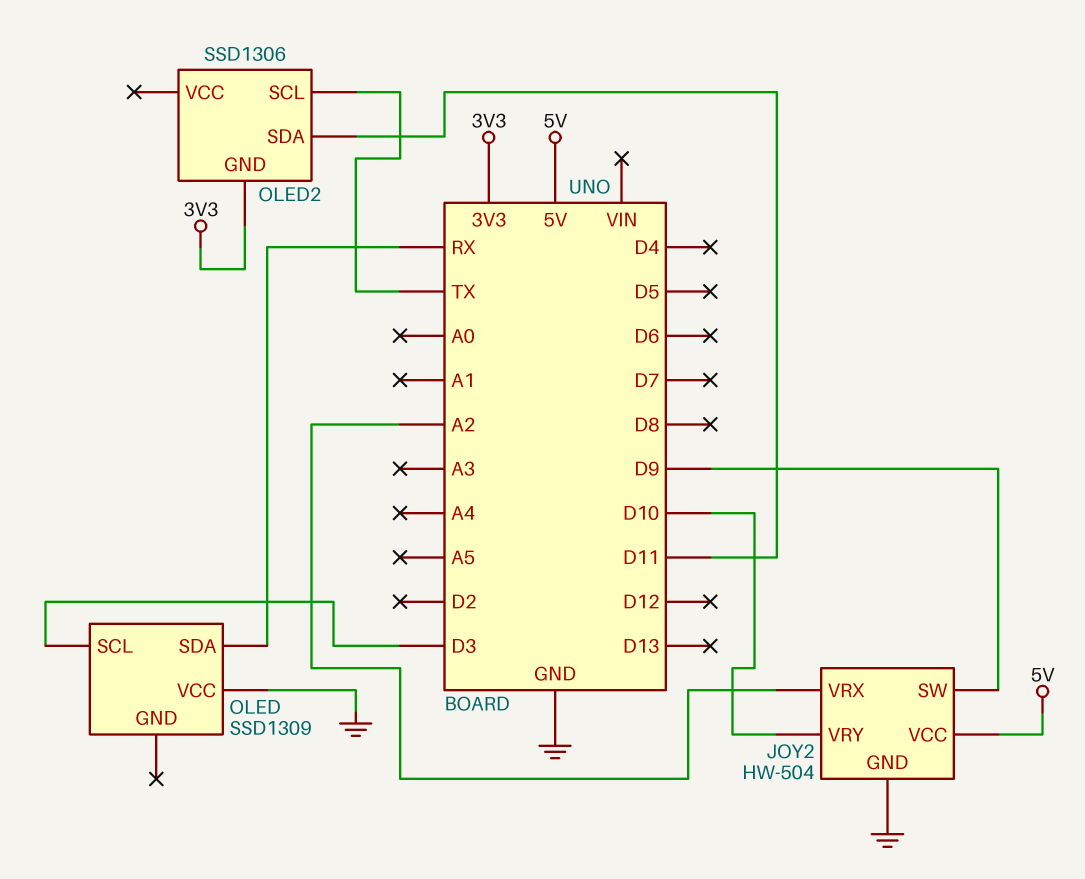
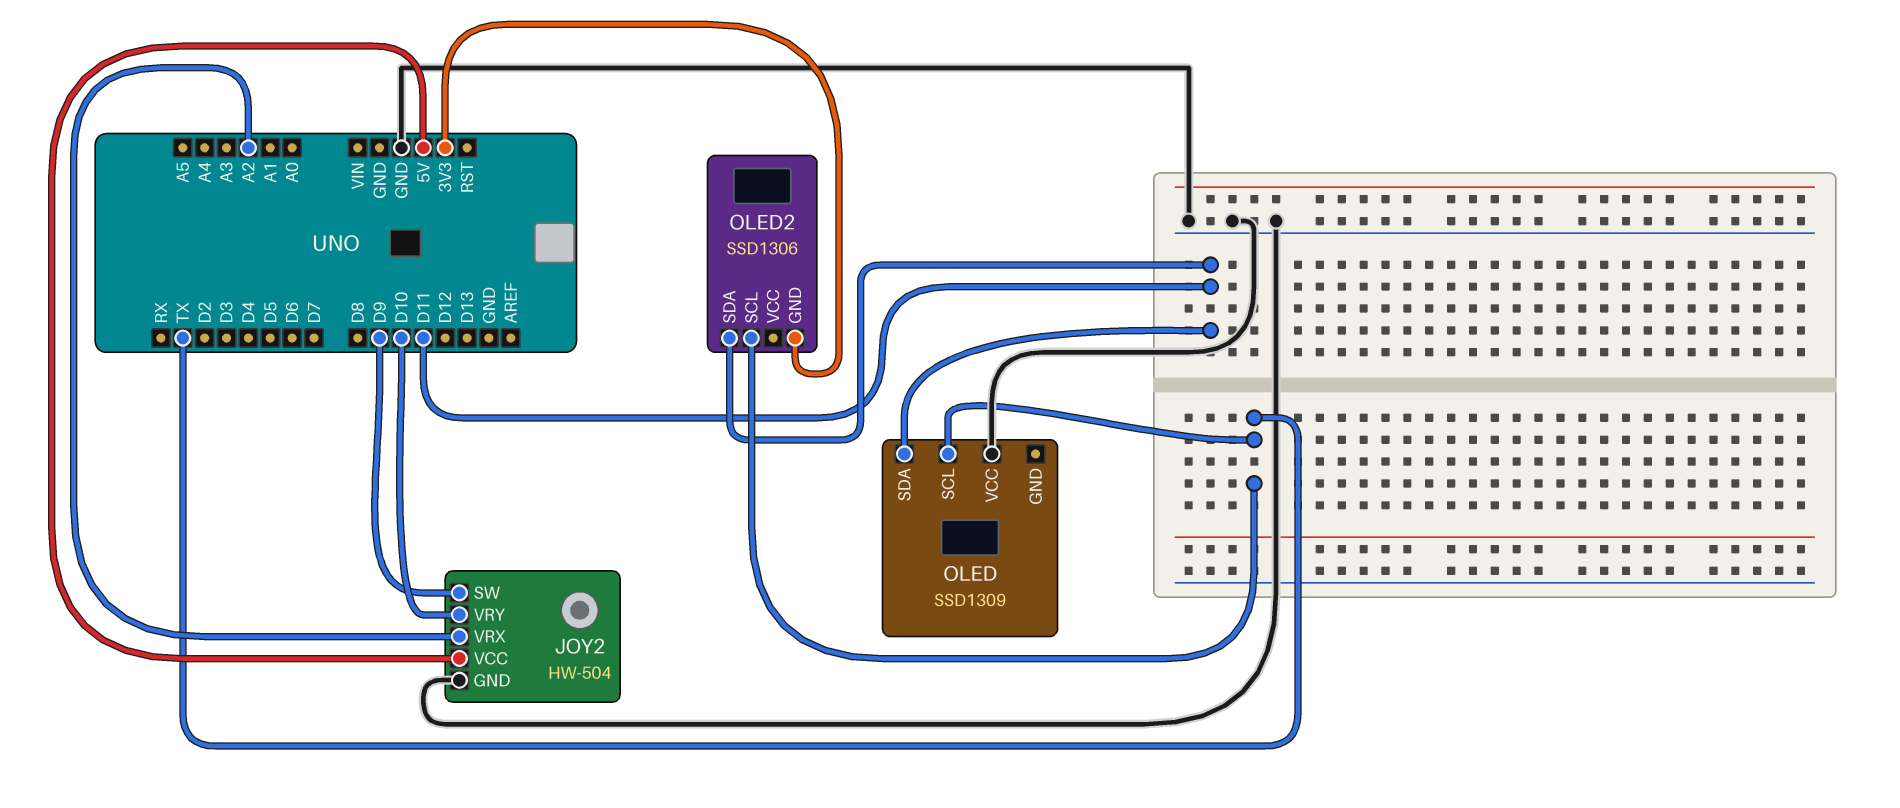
OLED pin SCL: D3 -> TX
OLED pin SDA: RX -> D11

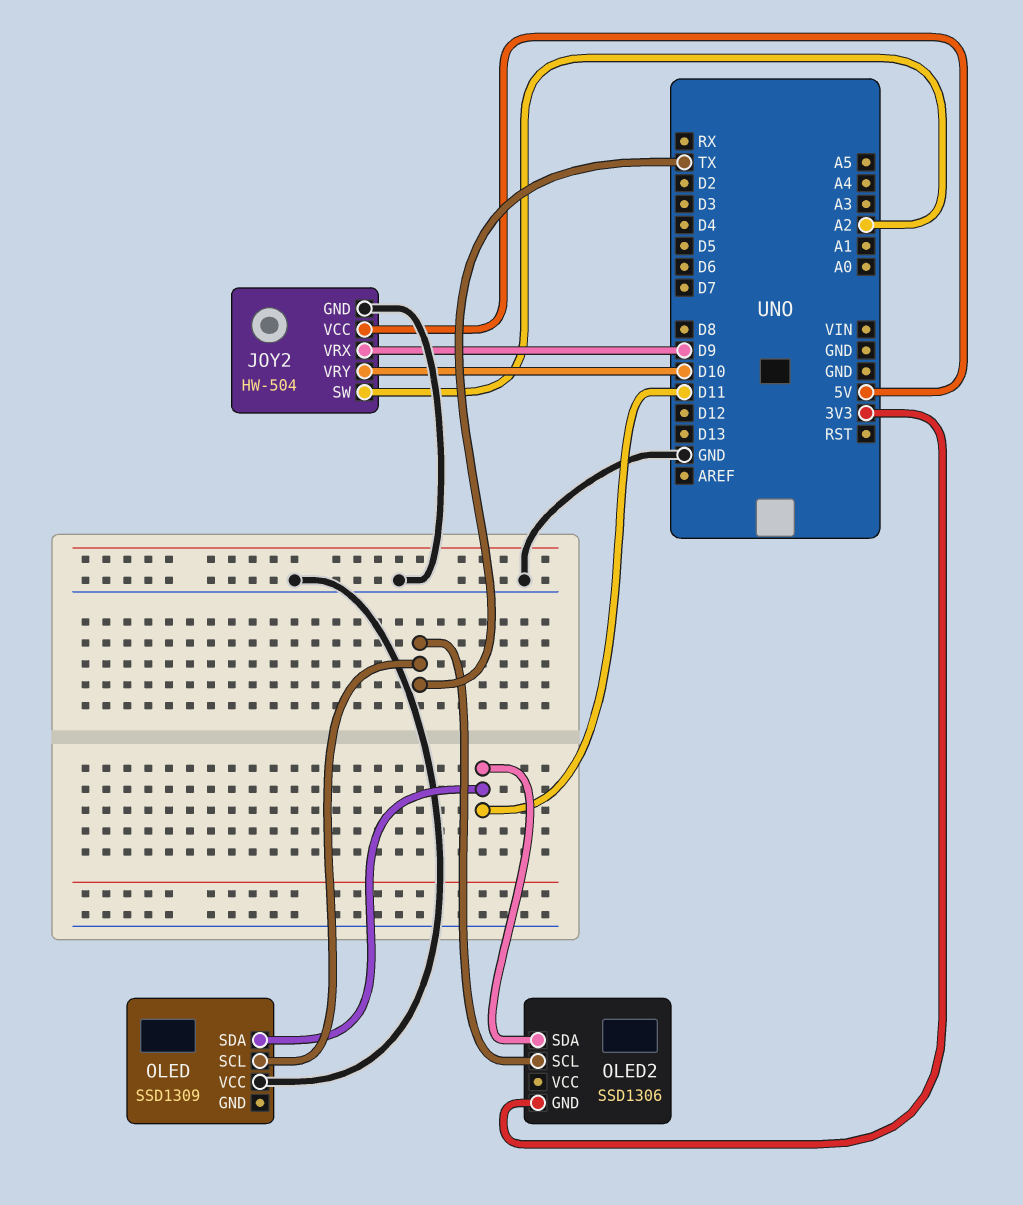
JOY2 pin SW: D9 -> A2
JOY2 pin VRX: A2 -> D9

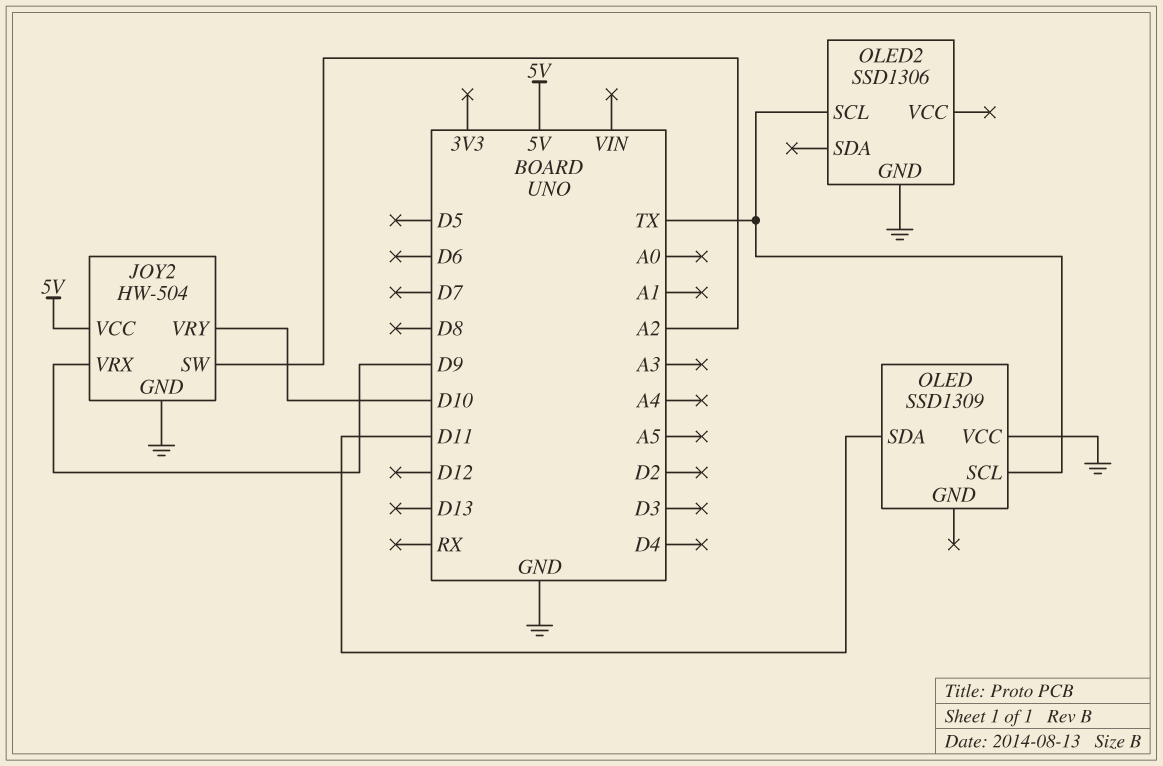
OLED2 pin GND: 3V3 -> GND
OLED2 pin SDA: D11 -> none

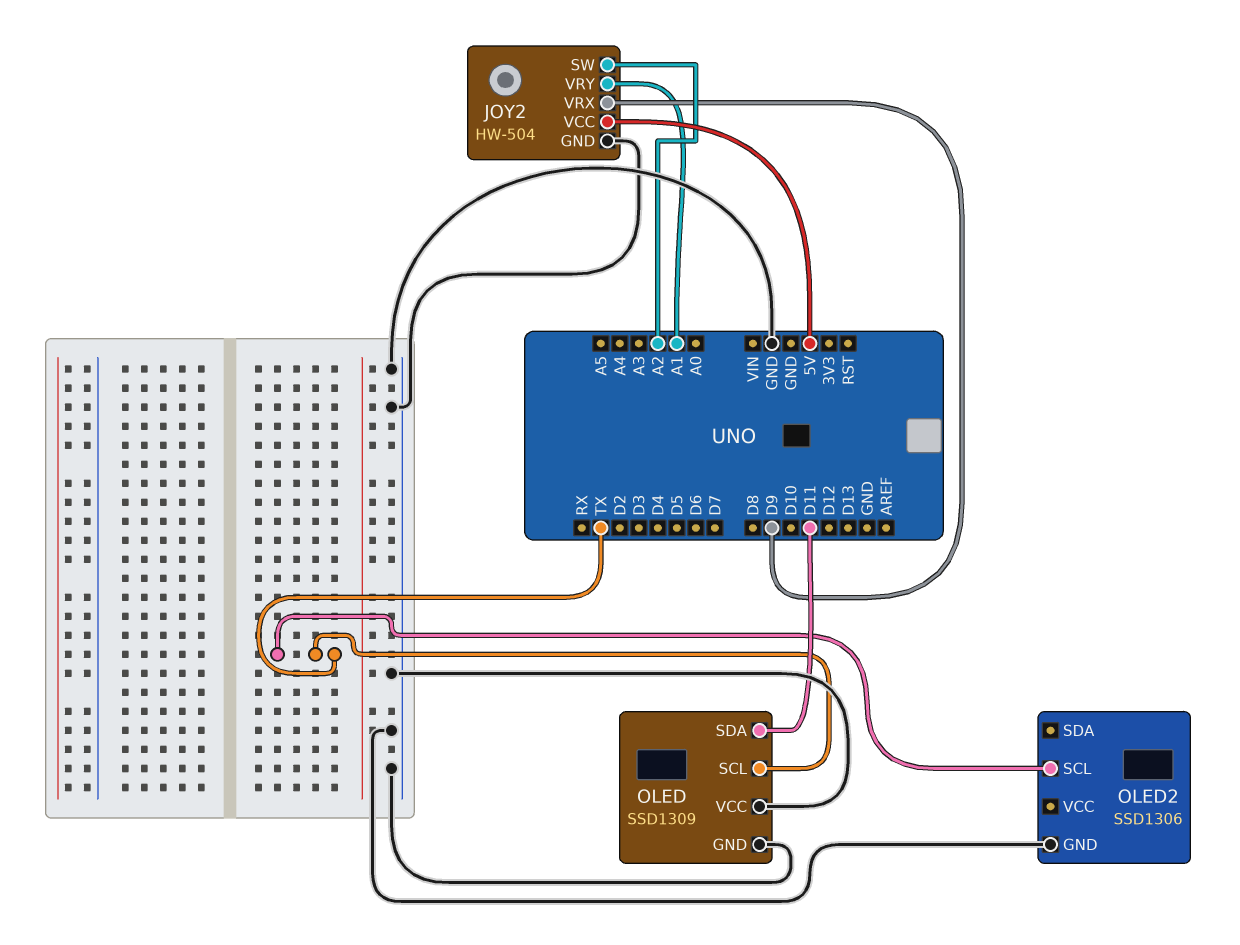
JOY2 pin VRY: D10 -> A1
OLED pin GND: none -> GND

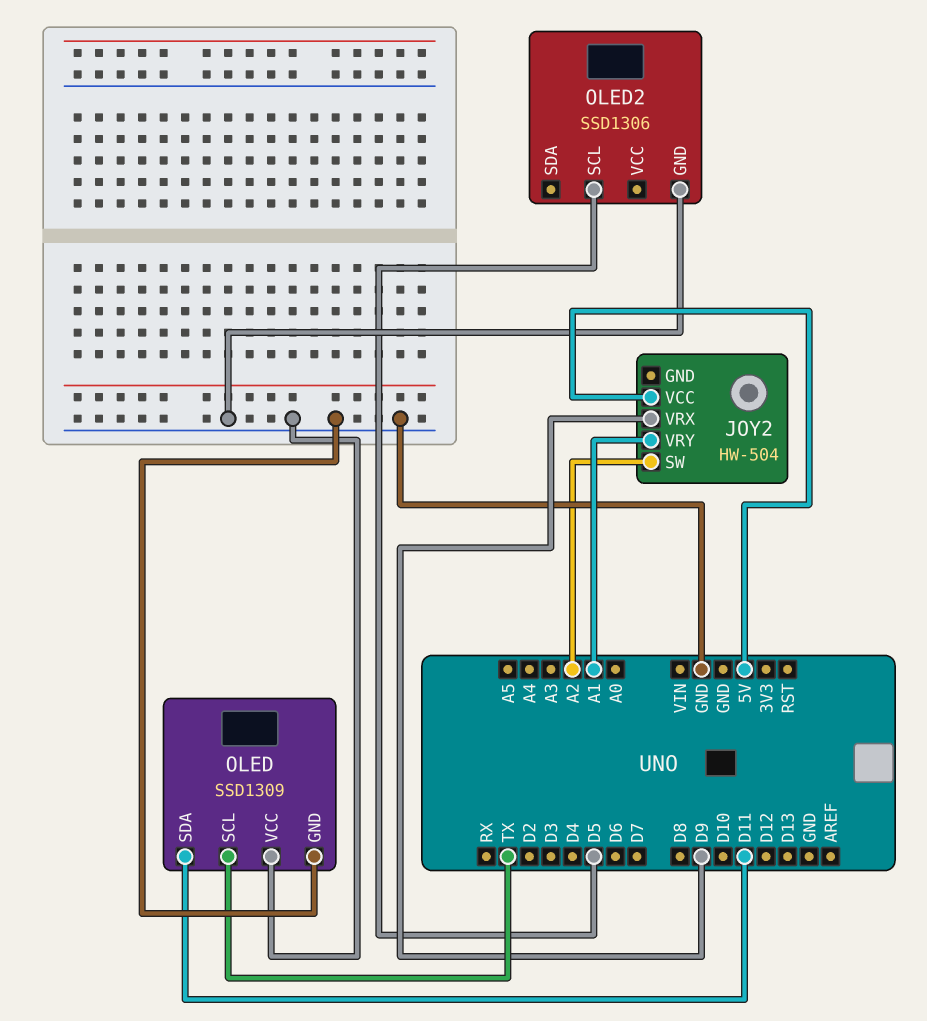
JOY2 pin GND: GND -> none
OLED2 pin SCL: TX -> D5

